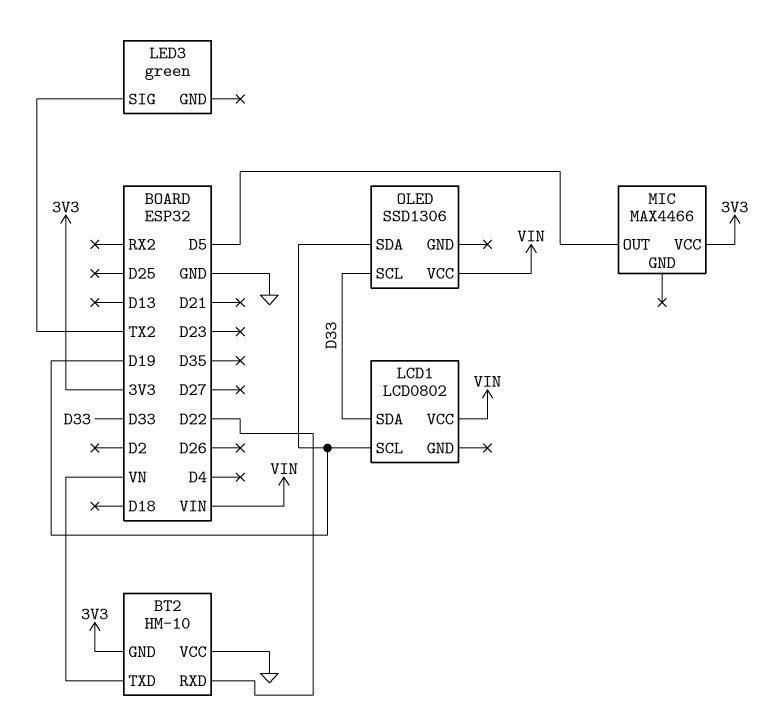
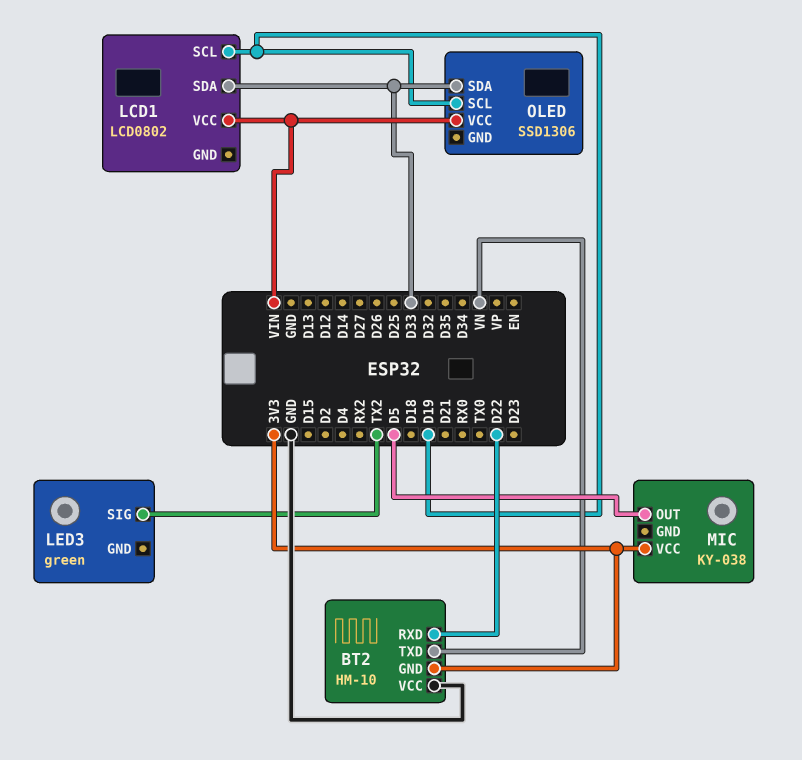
MIC: MAX4466 -> KY-038
OLED pin SCL: D33 -> D19
OLED pin SDA: D19 -> D33

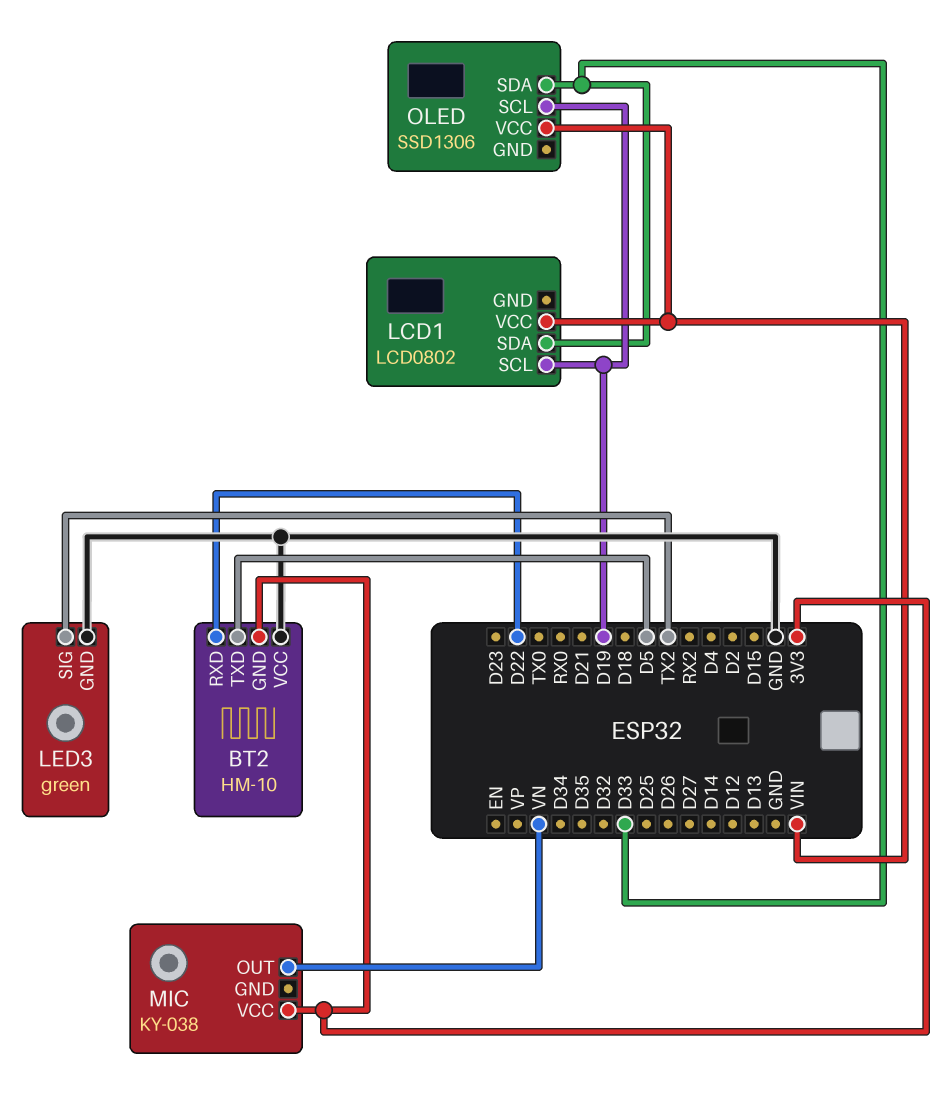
BT2 pin TXD: VN -> D5
LED3 pin GND: none -> GND
MIC pin OUT: D5 -> VN

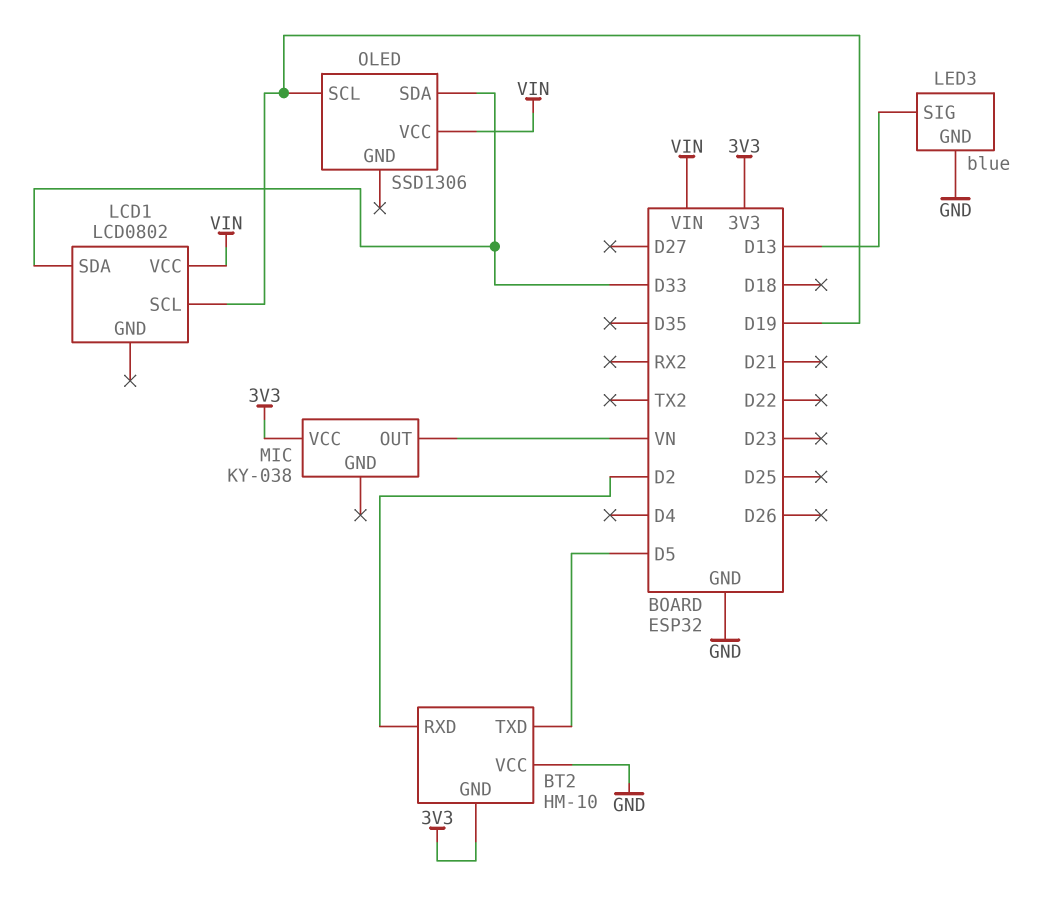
BT2 pin RXD: D22 -> D2
LED3: green -> blue
LED3 pin SIG: TX2 -> D13

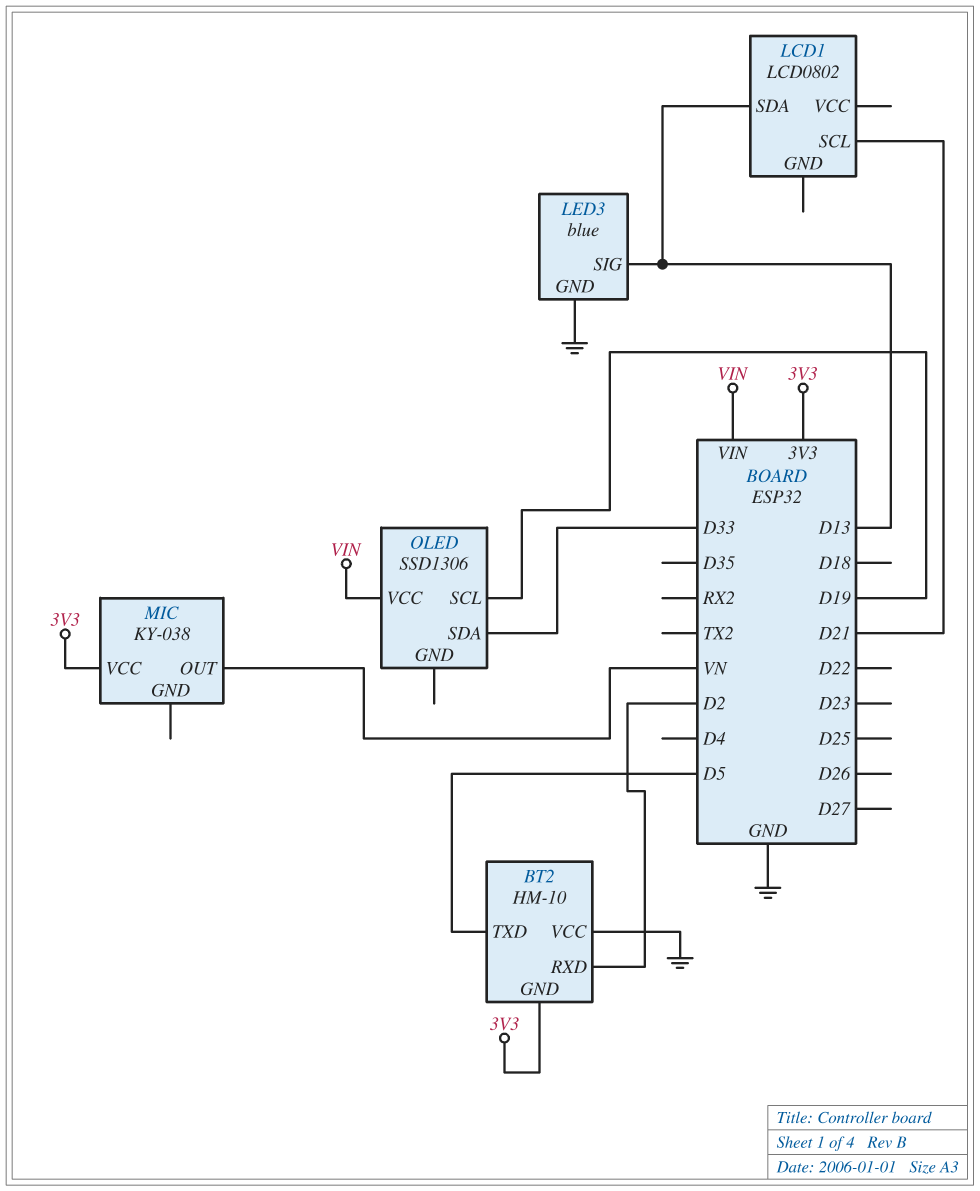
LCD1 pin SCL: D19 -> D21
LCD1 pin SDA: D33 -> D13
LCD1 pin VCC: VIN -> none

